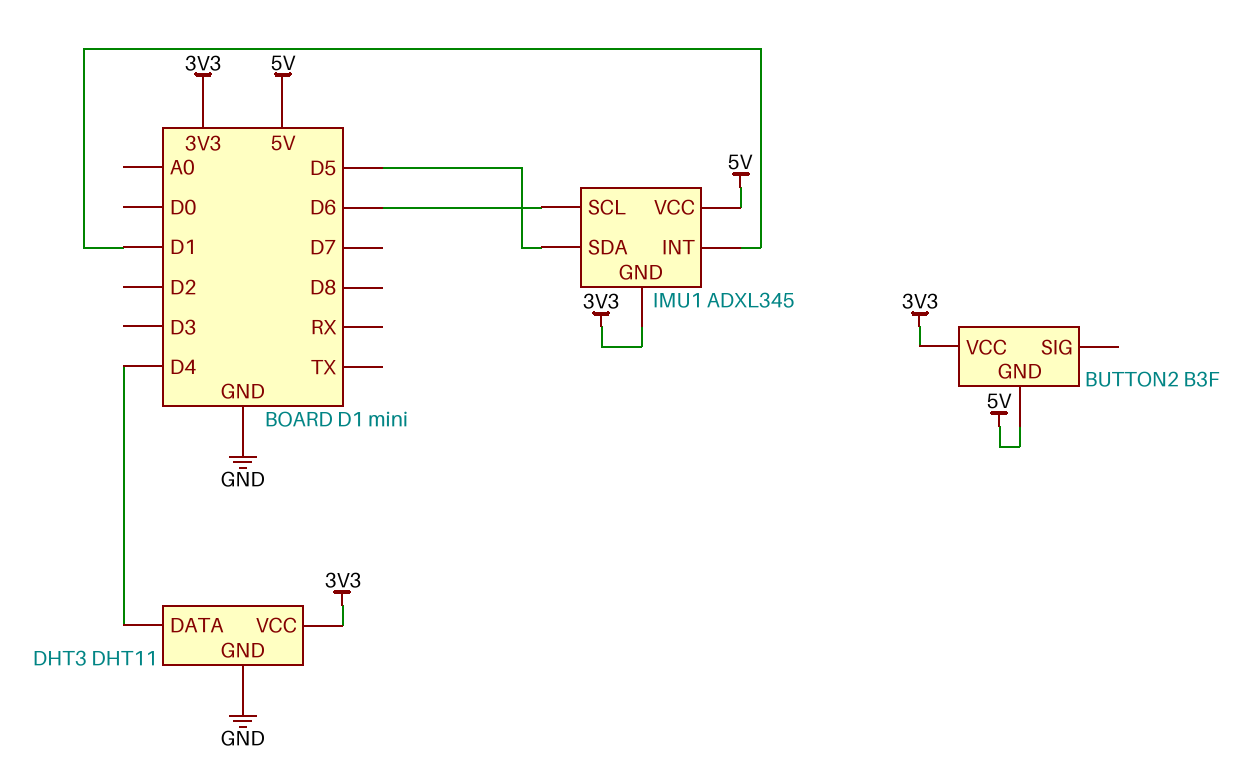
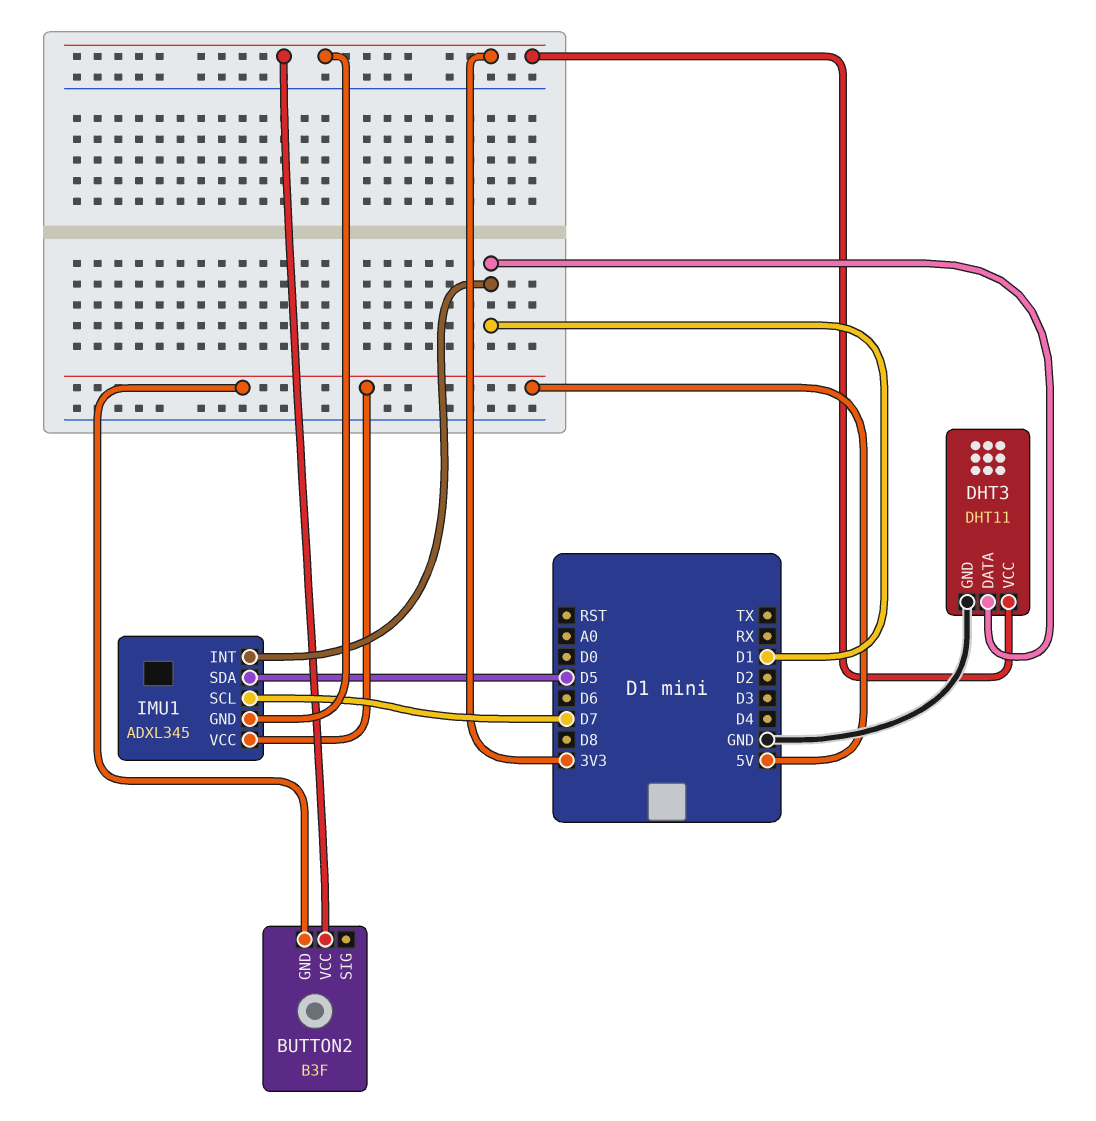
DHT3 pin DATA: D4 -> D1
IMU1 pin SCL: D6 -> D7

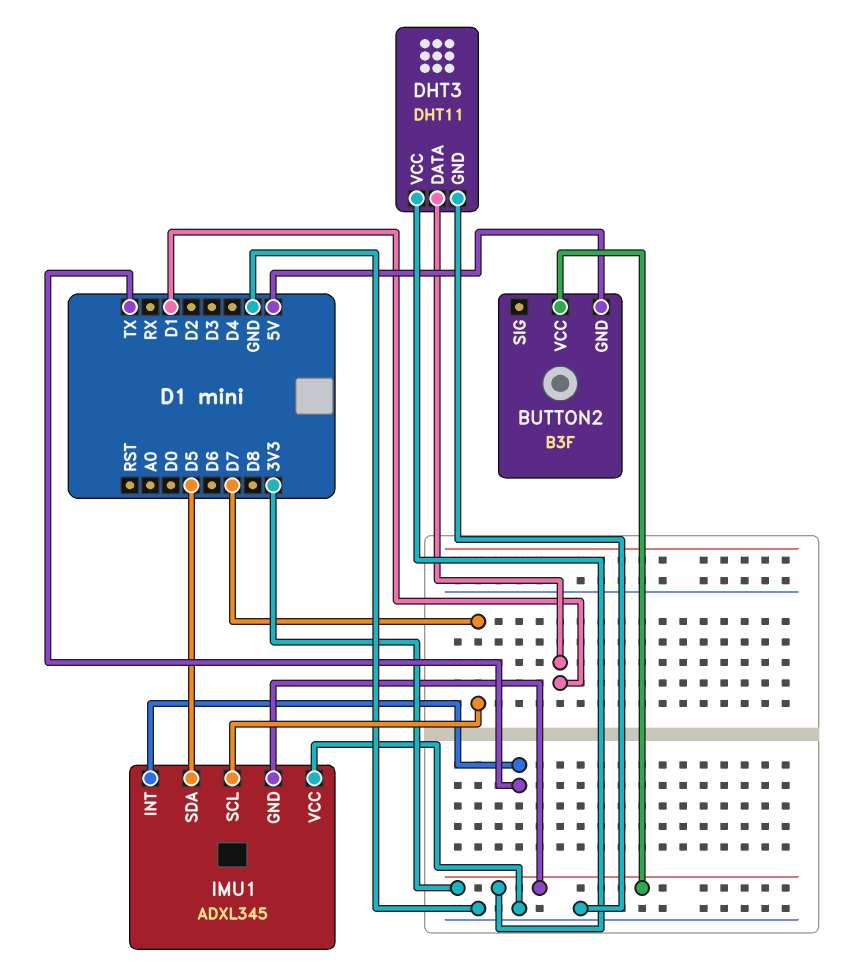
IMU1 pin INT: D1 -> TX
IMU1 pin VCC: 5V -> GND

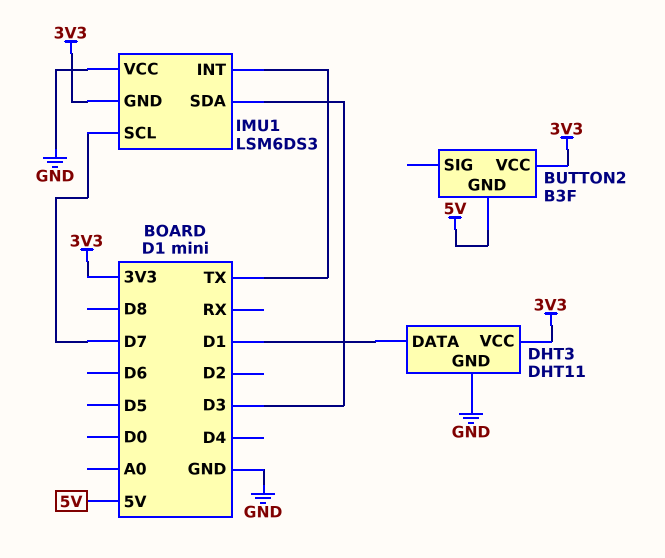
IMU1: ADXL345 -> LSM6DS3
IMU1 pin SDA: D5 -> D3

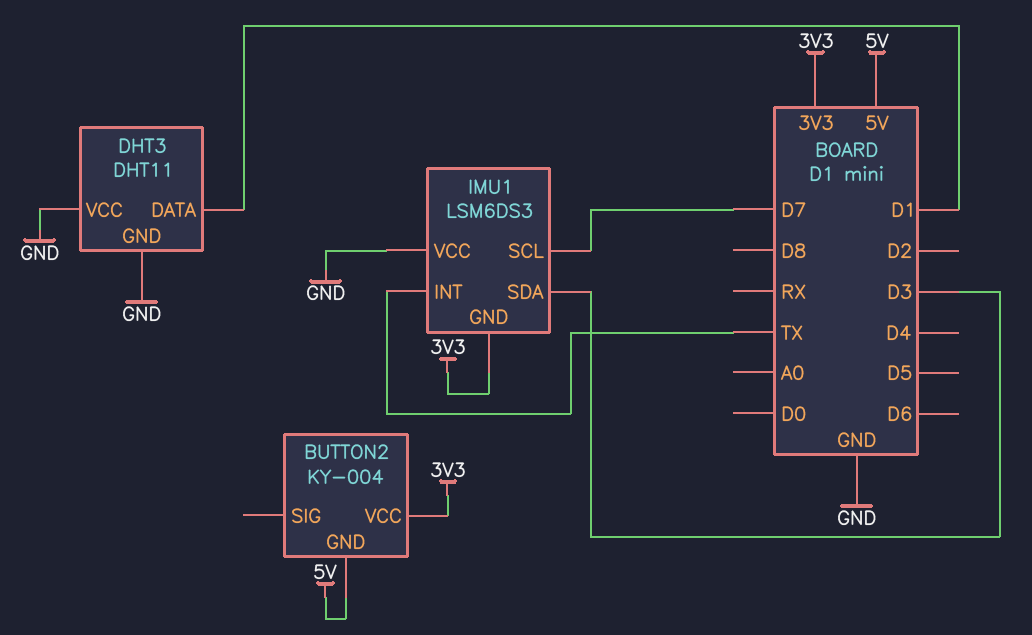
BUTTON2: B3F -> KY-004
DHT3 pin VCC: 3V3 -> GND

